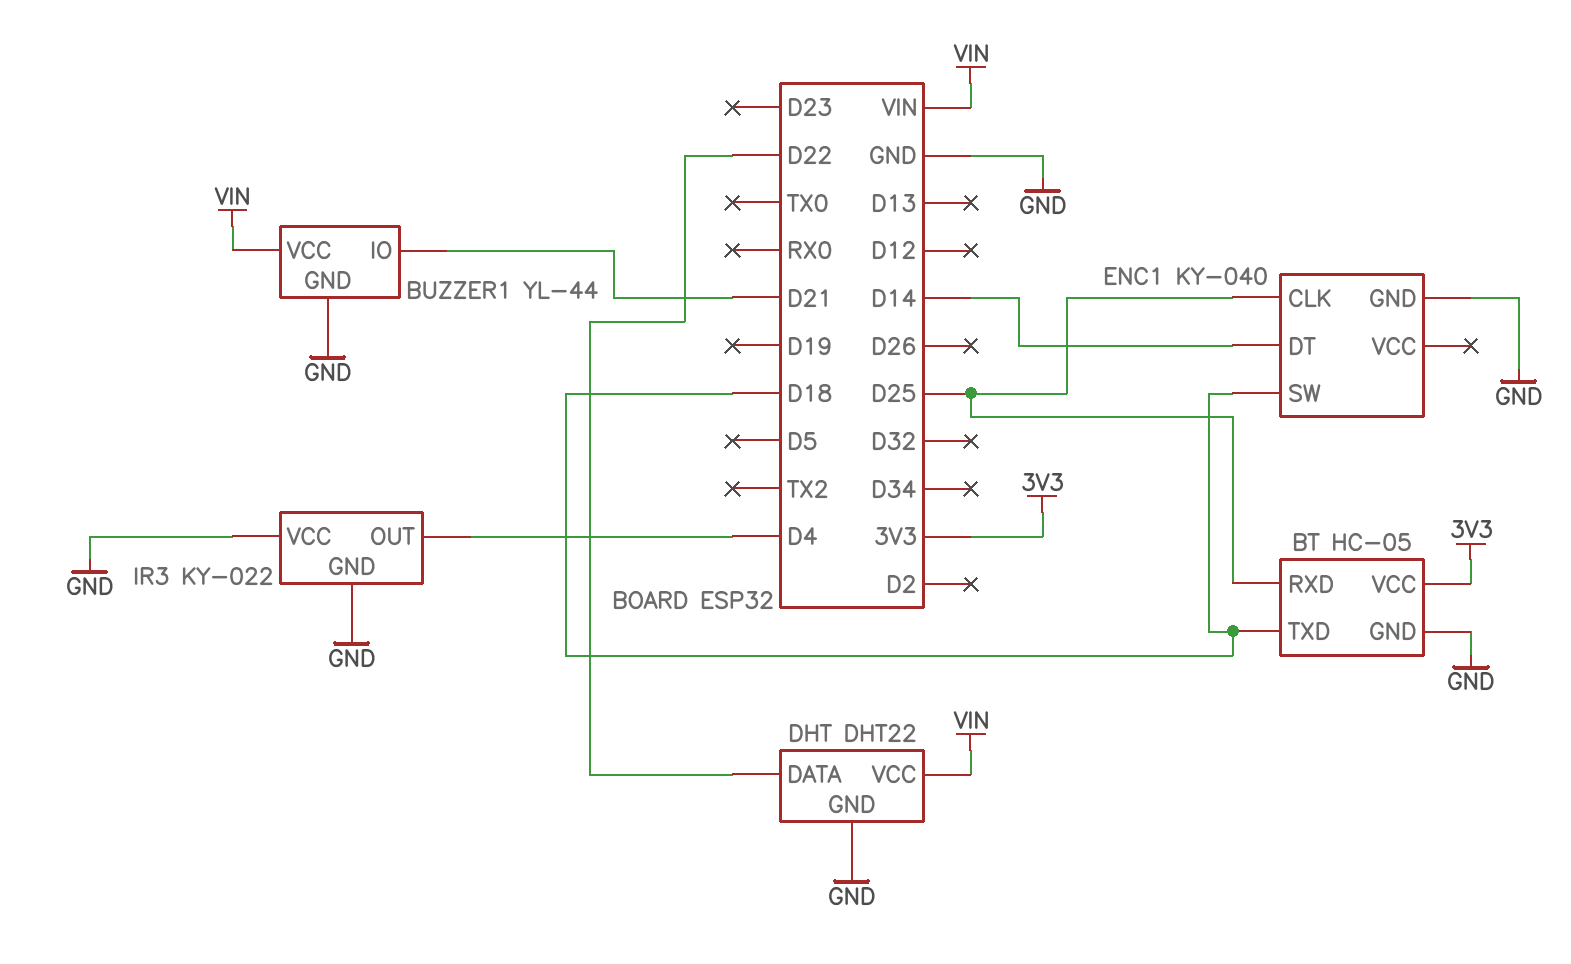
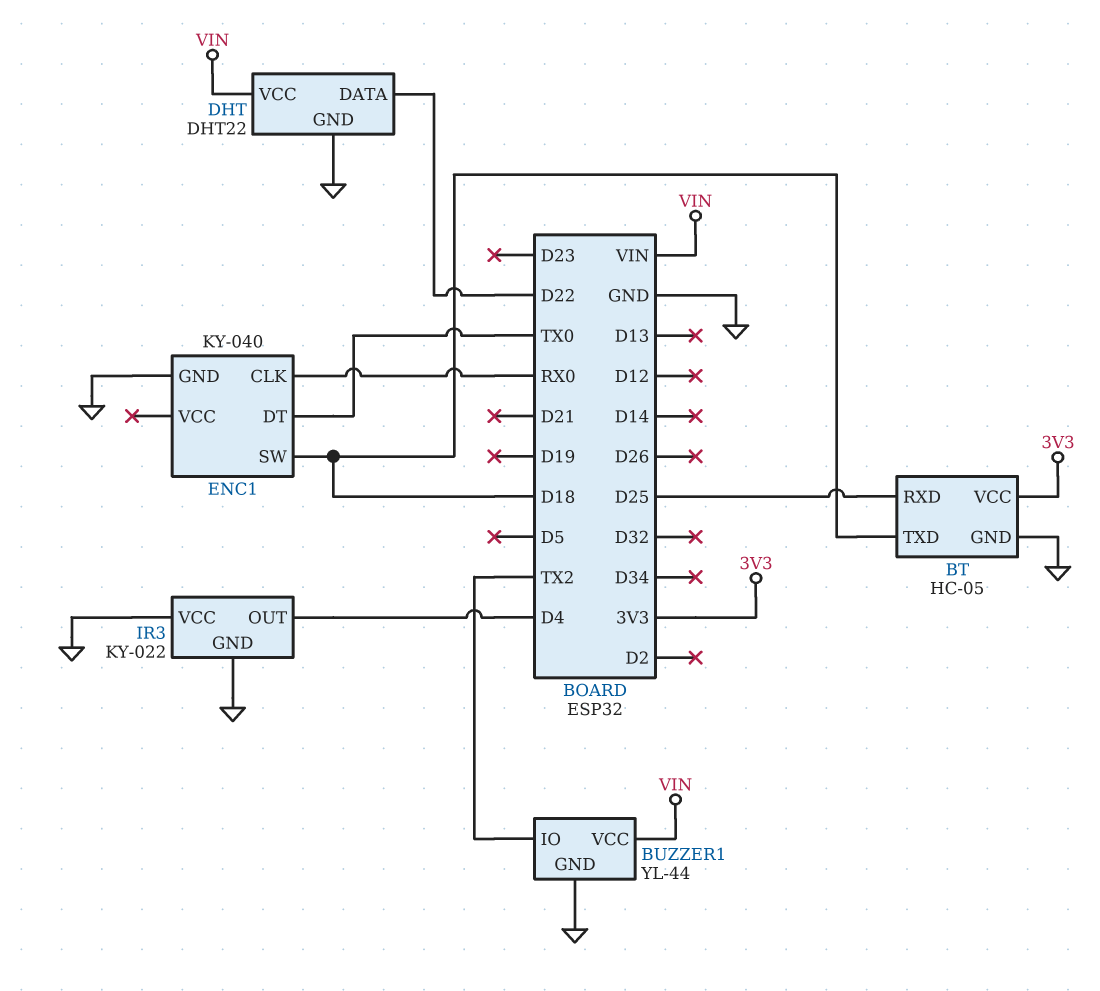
BUZZER1 pin IO: D21 -> TX2
ENC1 pin CLK: D25 -> RX0
ENC1 pin DT: D14 -> TX0

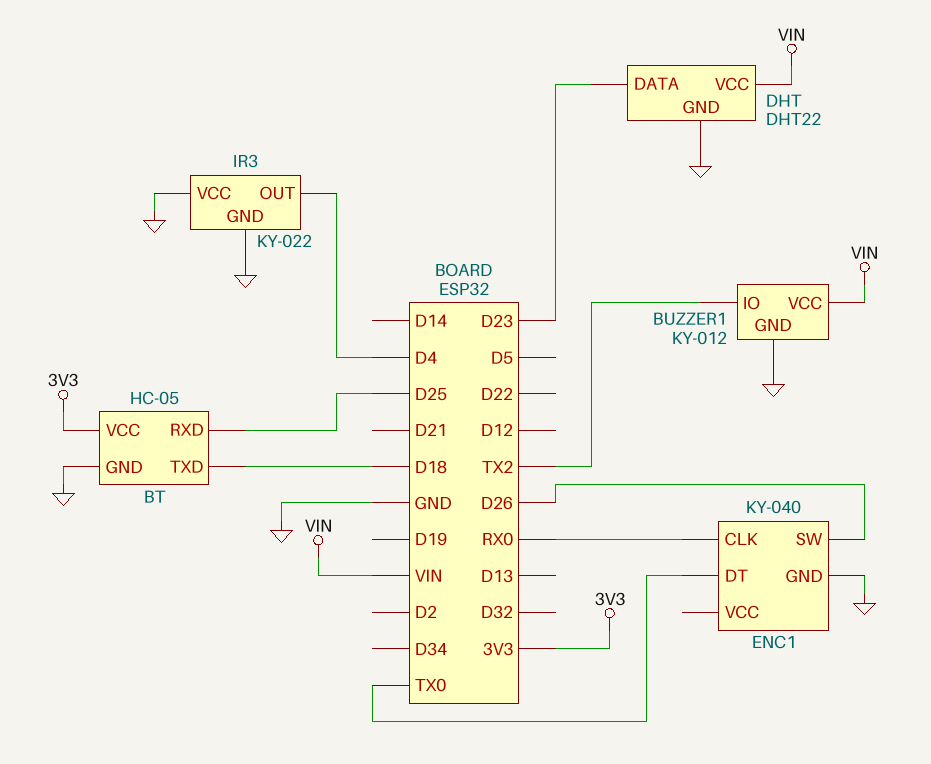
BUZZER1: YL-44 -> KY-012
DHT pin DATA: D22 -> D23
ENC1 pin SW: D18 -> D26

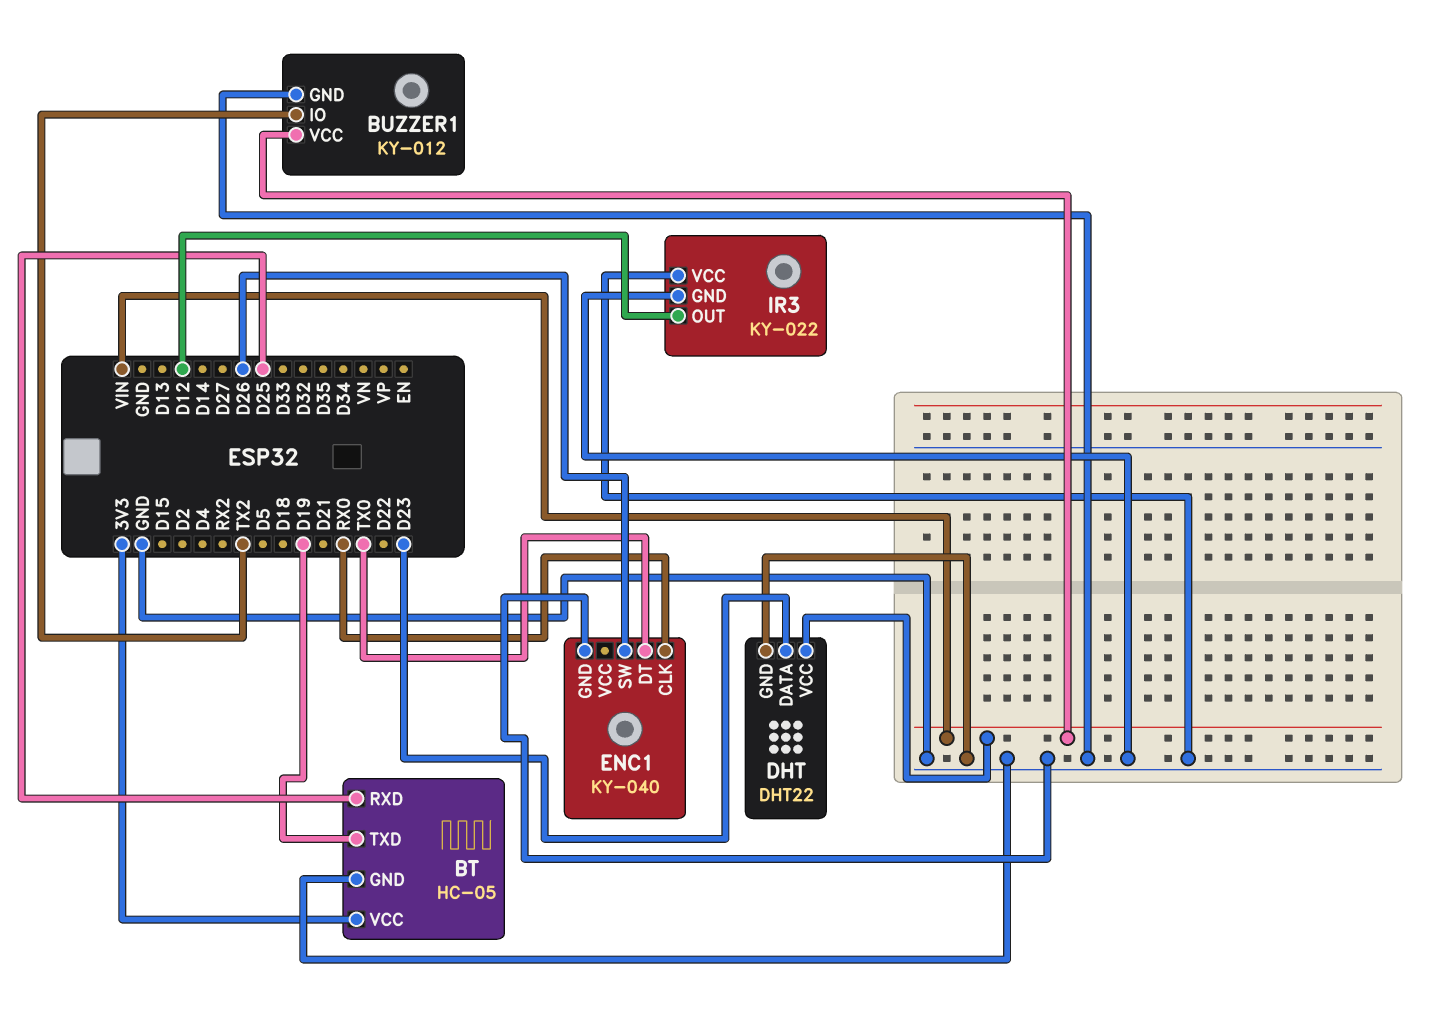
BT pin TXD: D18 -> D19
IR3 pin OUT: D4 -> D12

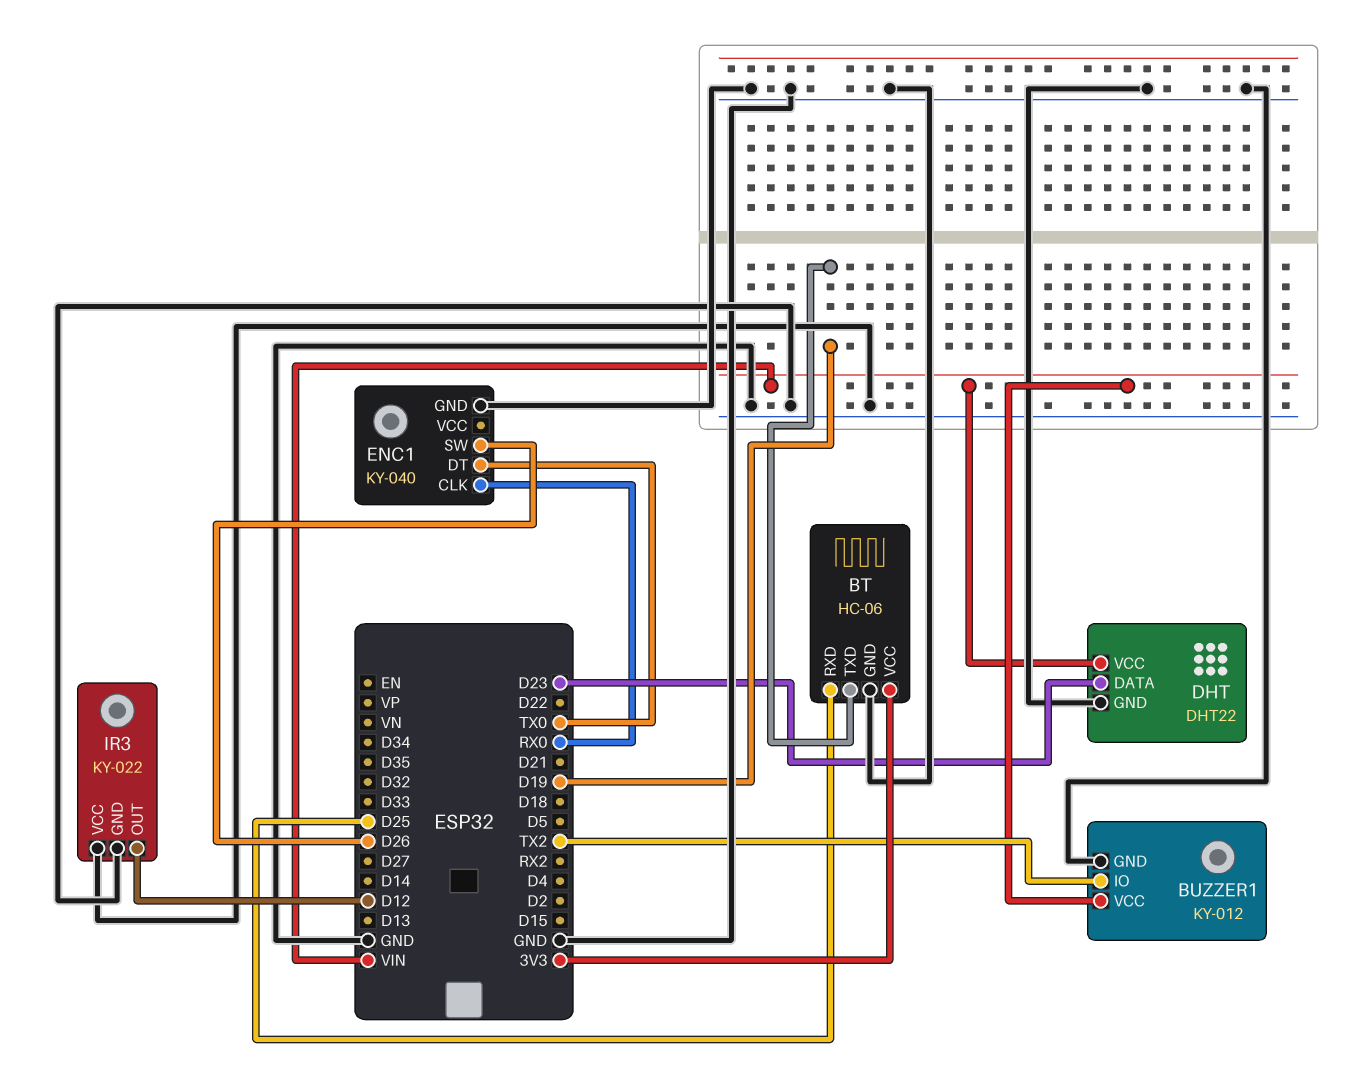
BT: HC-05 -> HC-06

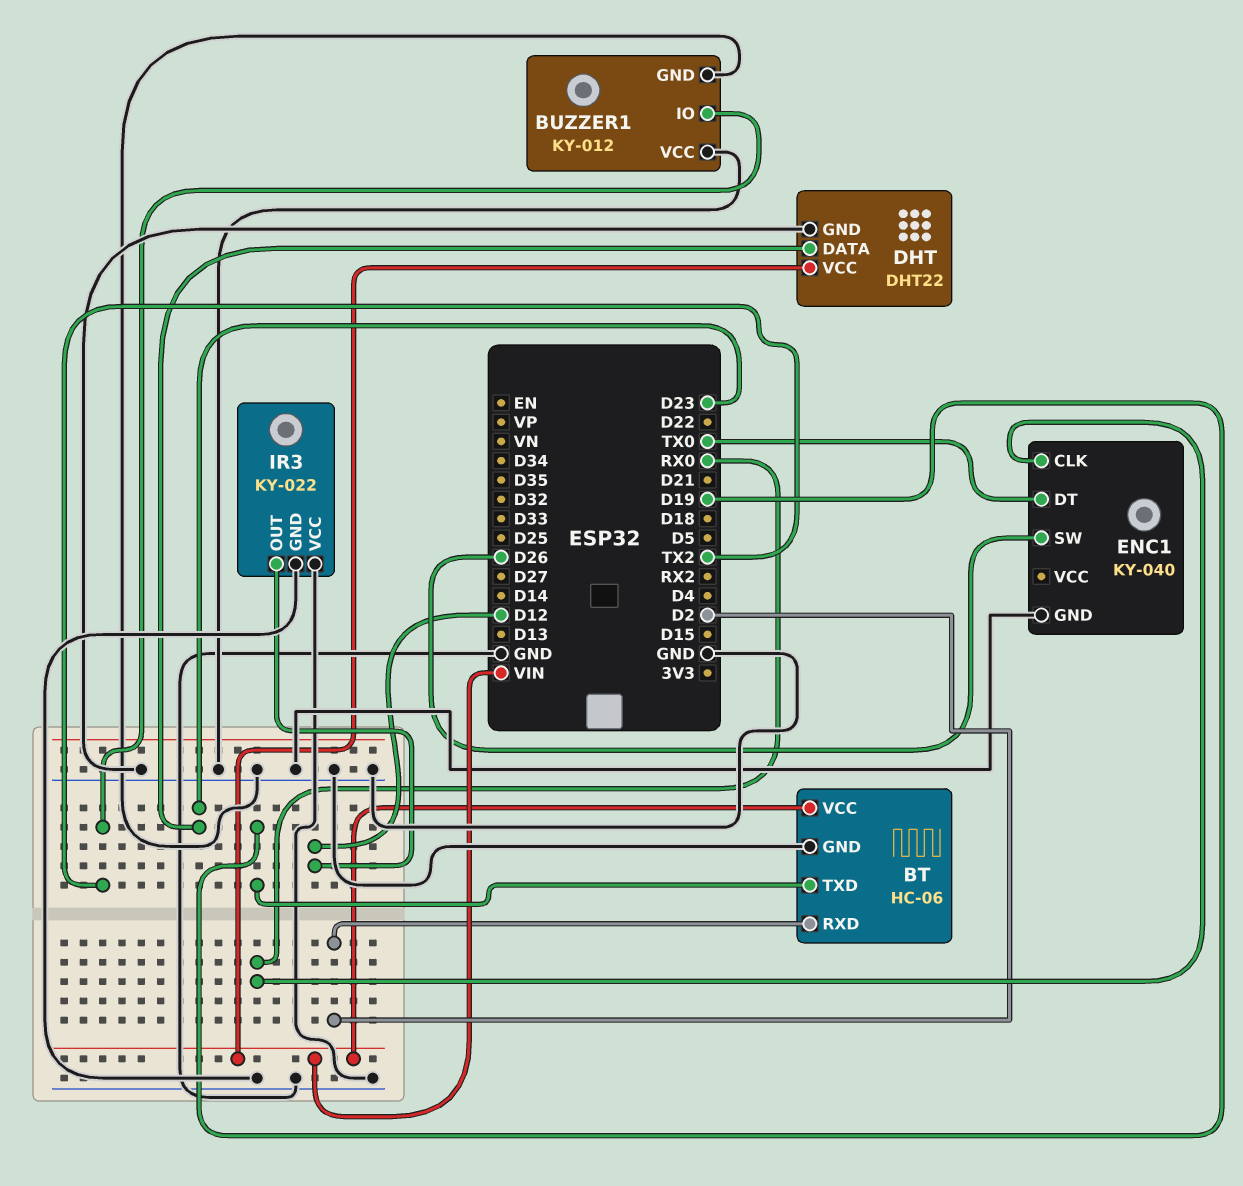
BT pin RXD: D25 -> D2
BT pin VCC: 3V3 -> VIN
BUZZER1 pin VCC: VIN -> GND

